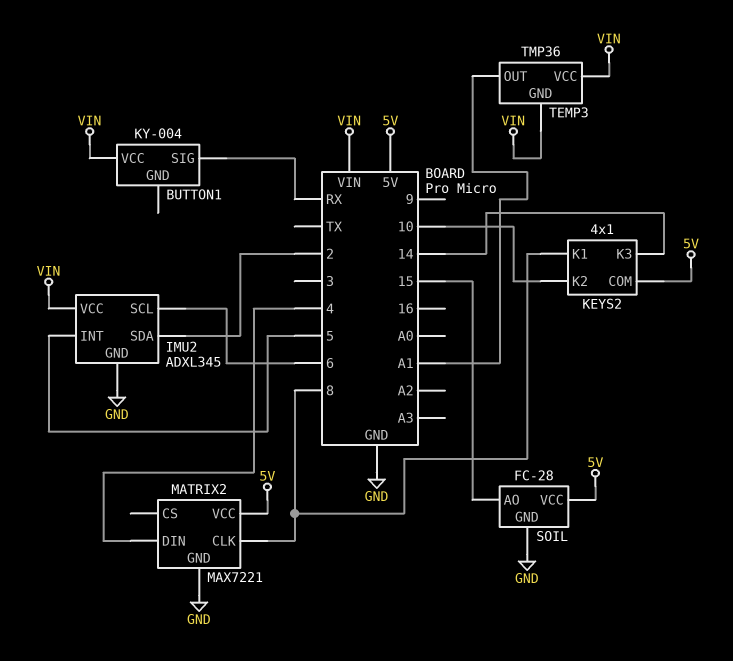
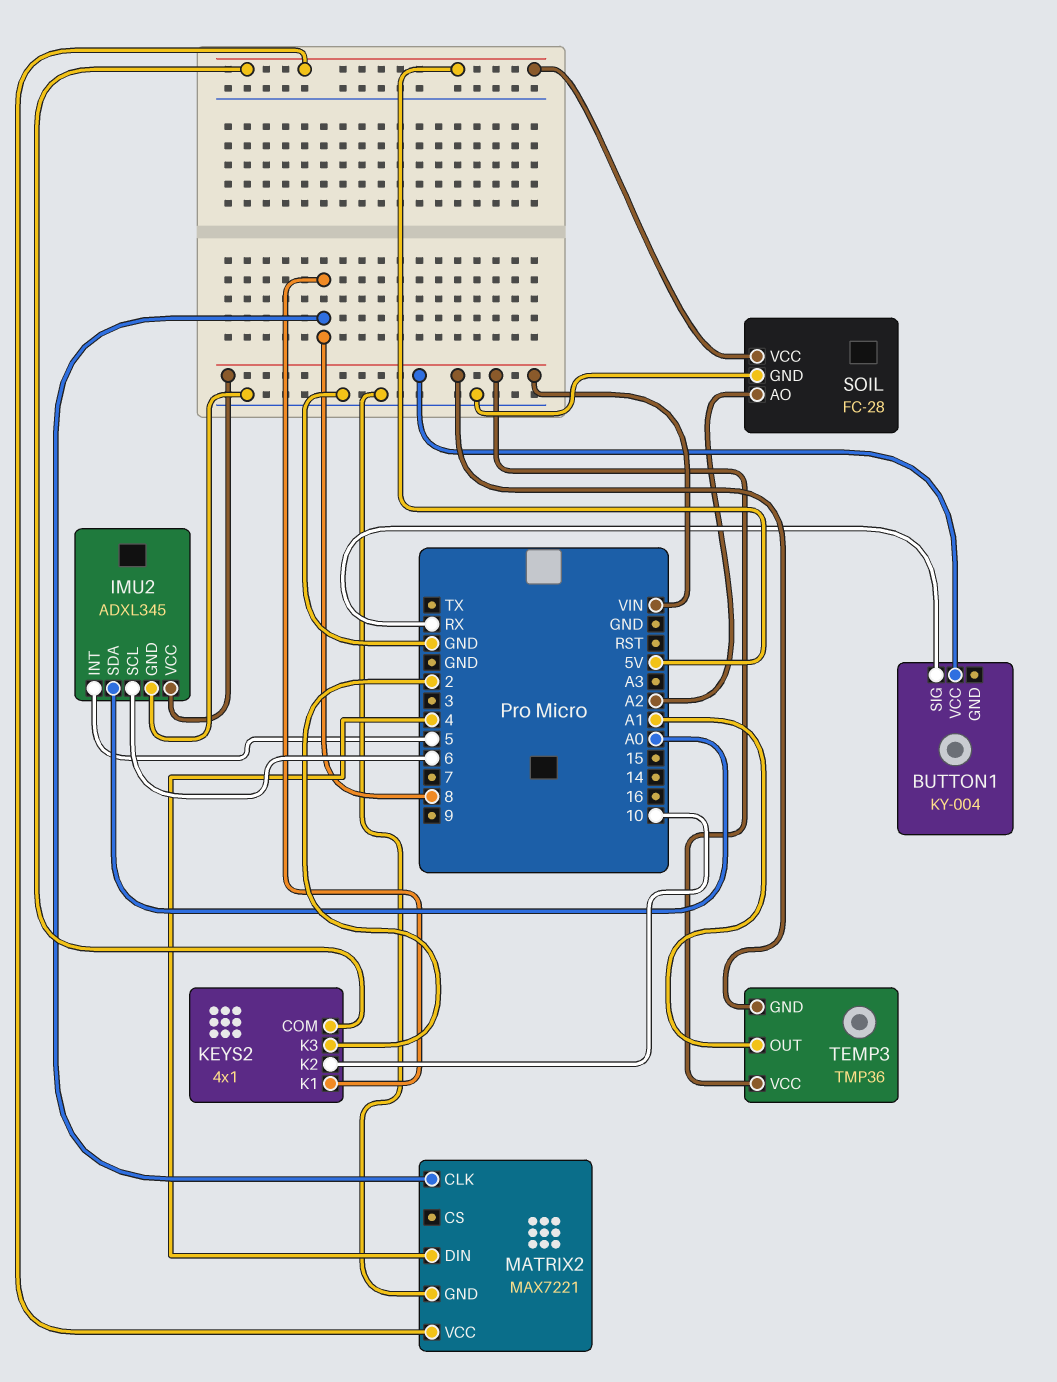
IMU2 pin SDA: 2 -> A0
KEYS2 pin K3: 14 -> 2
SOIL pin AO: 15 -> A2

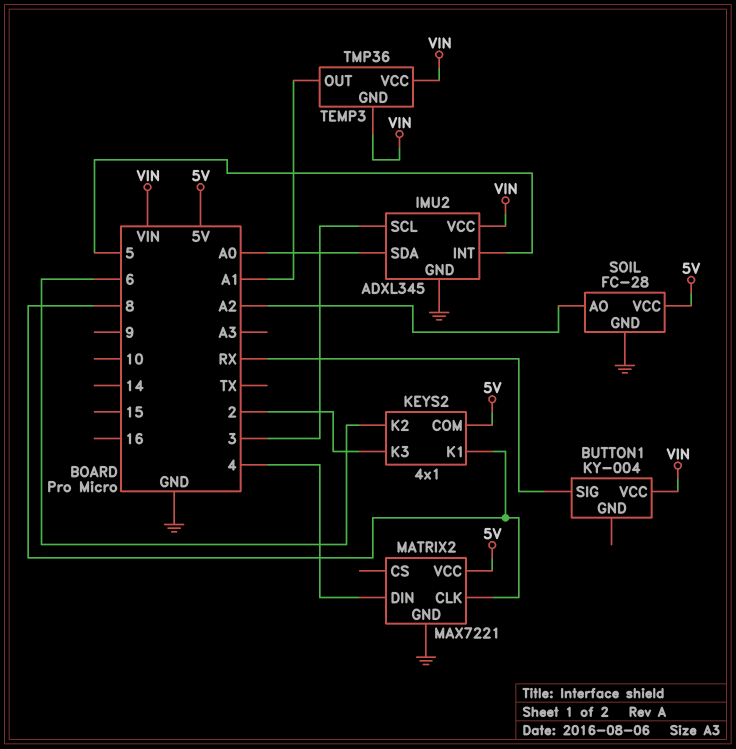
IMU2 pin SCL: 6 -> 3
KEYS2 pin K2: 10 -> 6

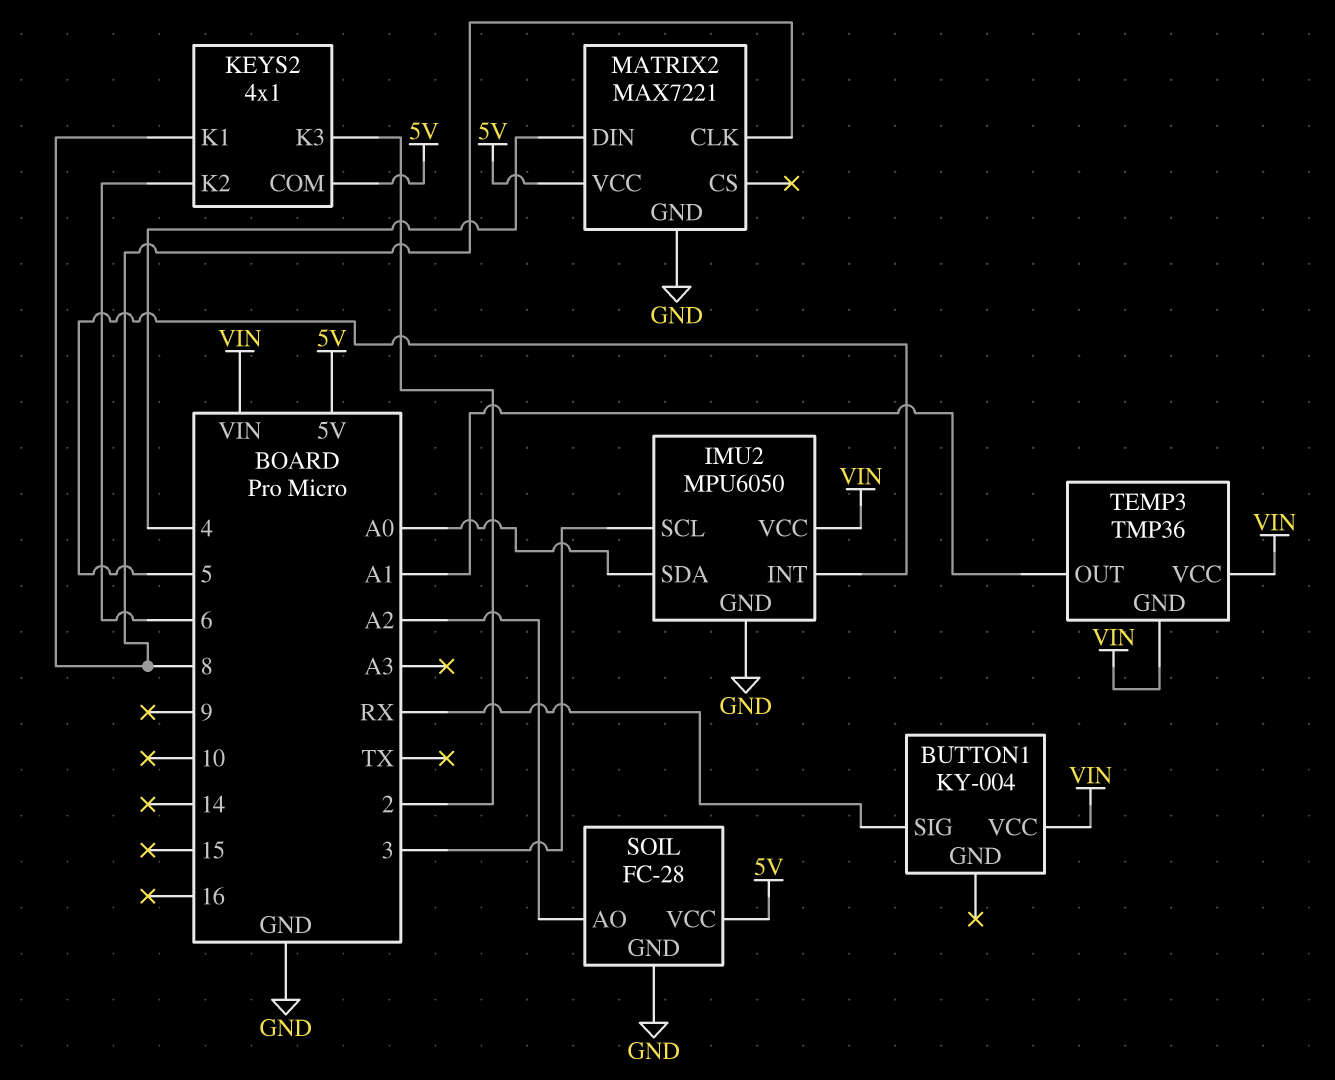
IMU2: ADXL345 -> MPU6050

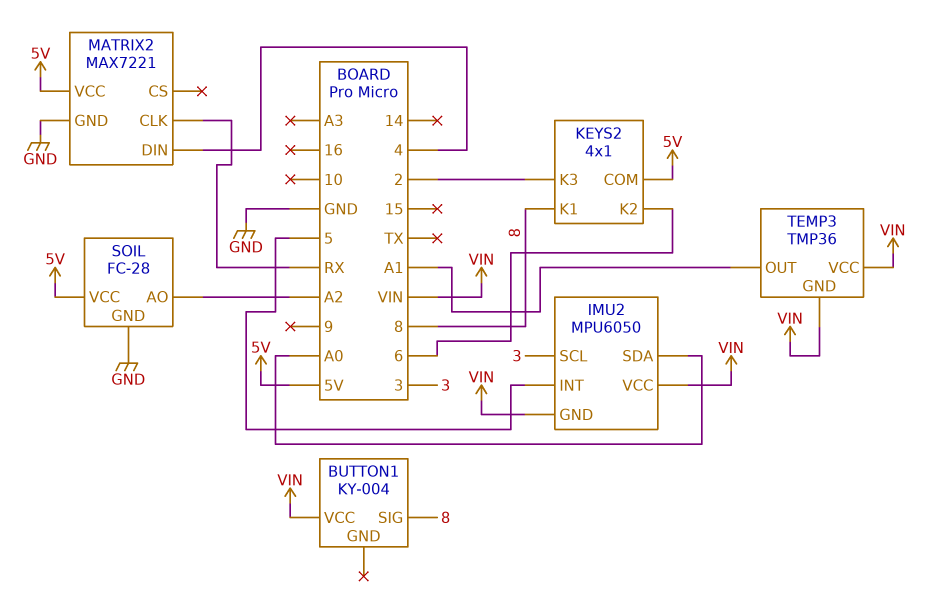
BUTTON1 pin SIG: RX -> 8
IMU2 pin GND: GND -> VIN
MATRIX2 pin CLK: 8 -> RX

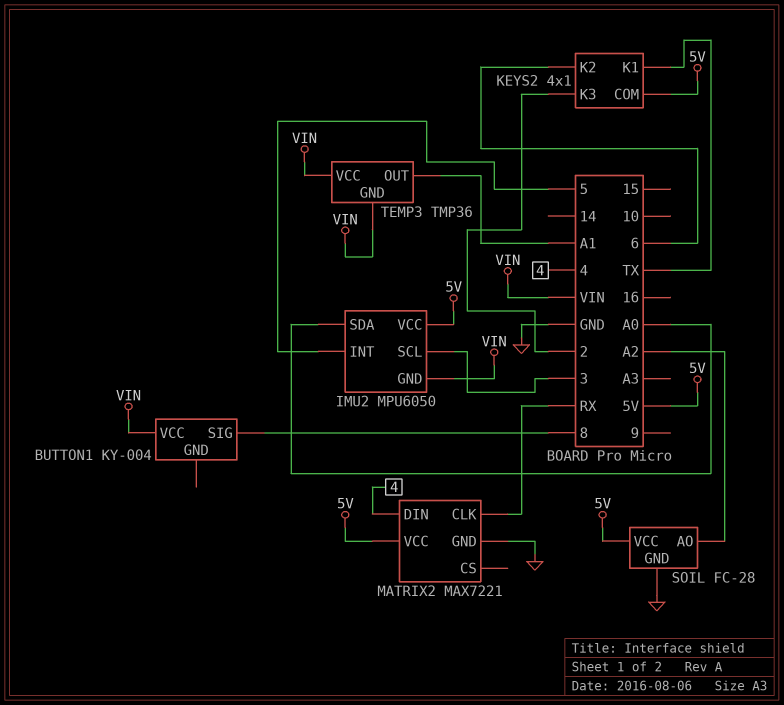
IMU2 pin VCC: VIN -> 5V
KEYS2 pin K1: 8 -> TX

